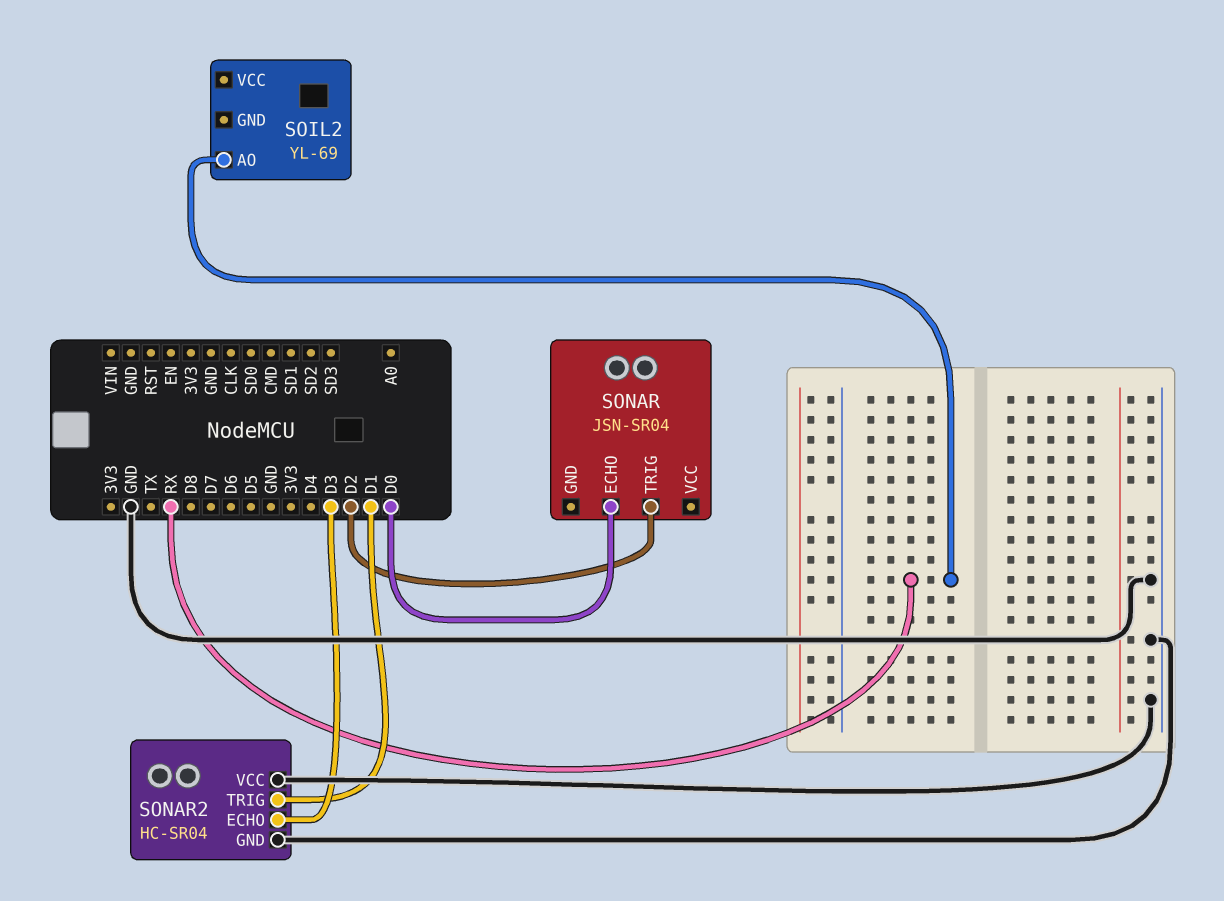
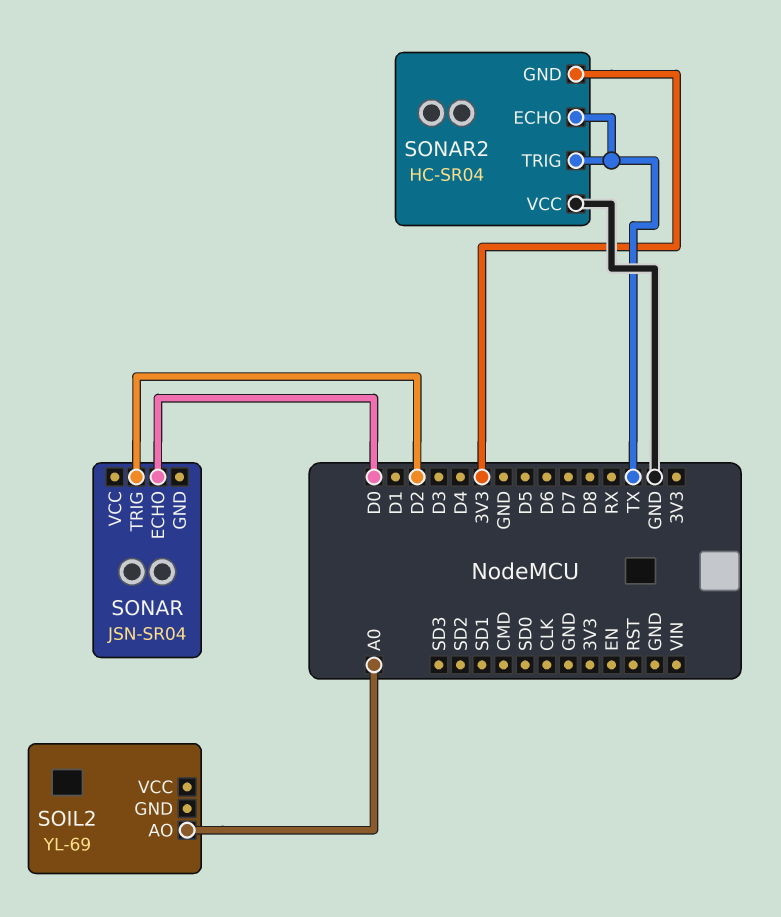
SOIL2 pin AO: RX -> A0
SONAR2 pin ECHO: D3 -> TX
SONAR2 pin GND: GND -> 3V3
SONAR2 pin TRIG: D1 -> TX

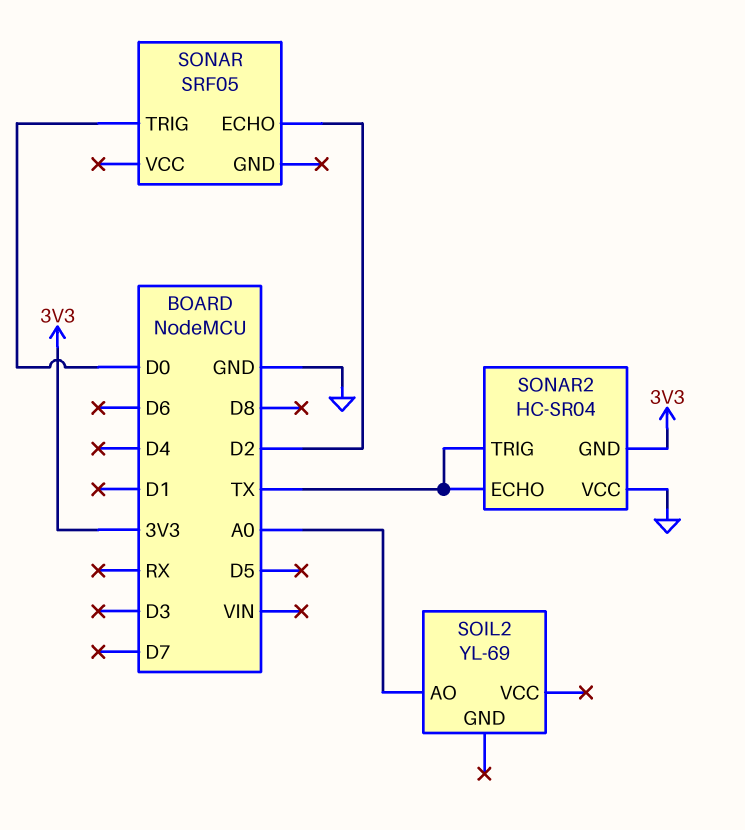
SONAR: JSN-SR04 -> SRF05
SONAR pin ECHO: D0 -> D2
SONAR pin TRIG: D2 -> D0

